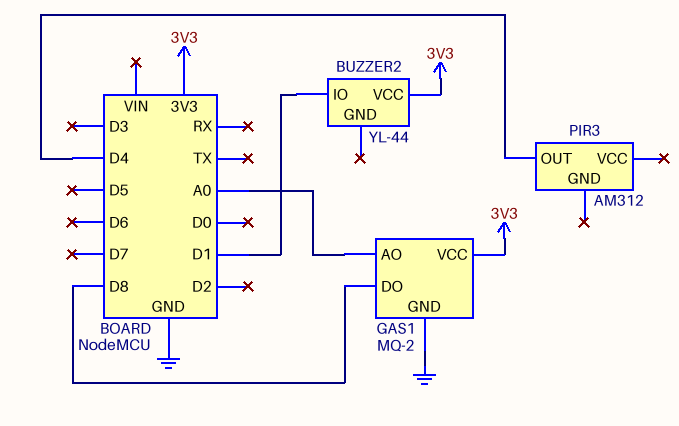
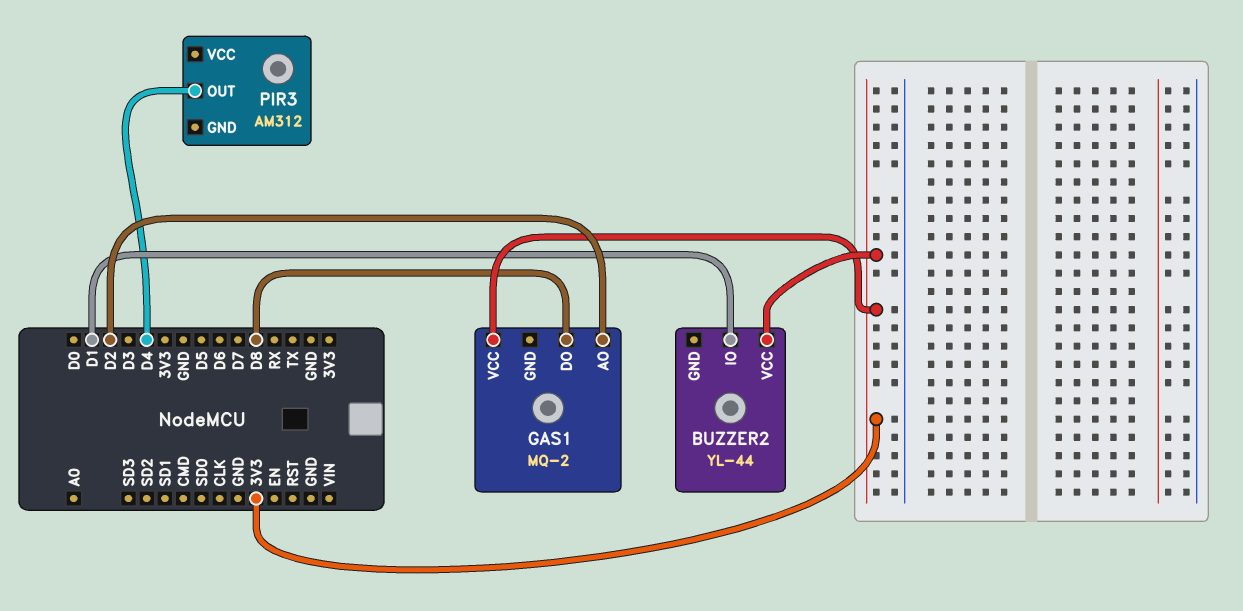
GAS1 pin AO: A0 -> D2
GAS1 pin GND: GND -> none

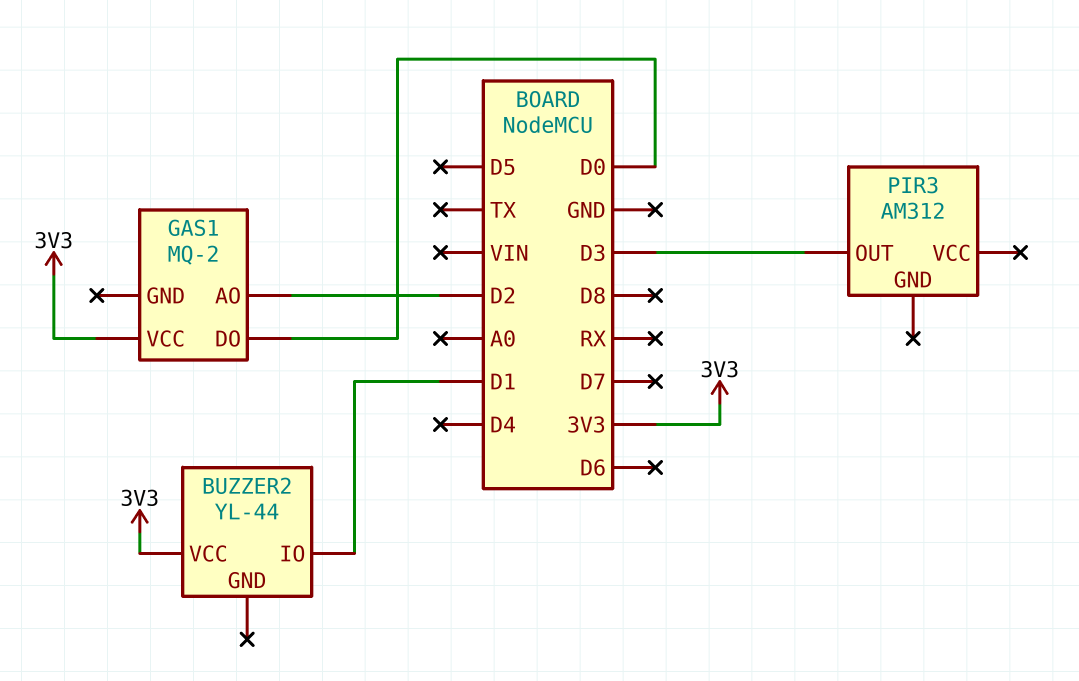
GAS1 pin DO: D8 -> D0
PIR3 pin OUT: D4 -> D3

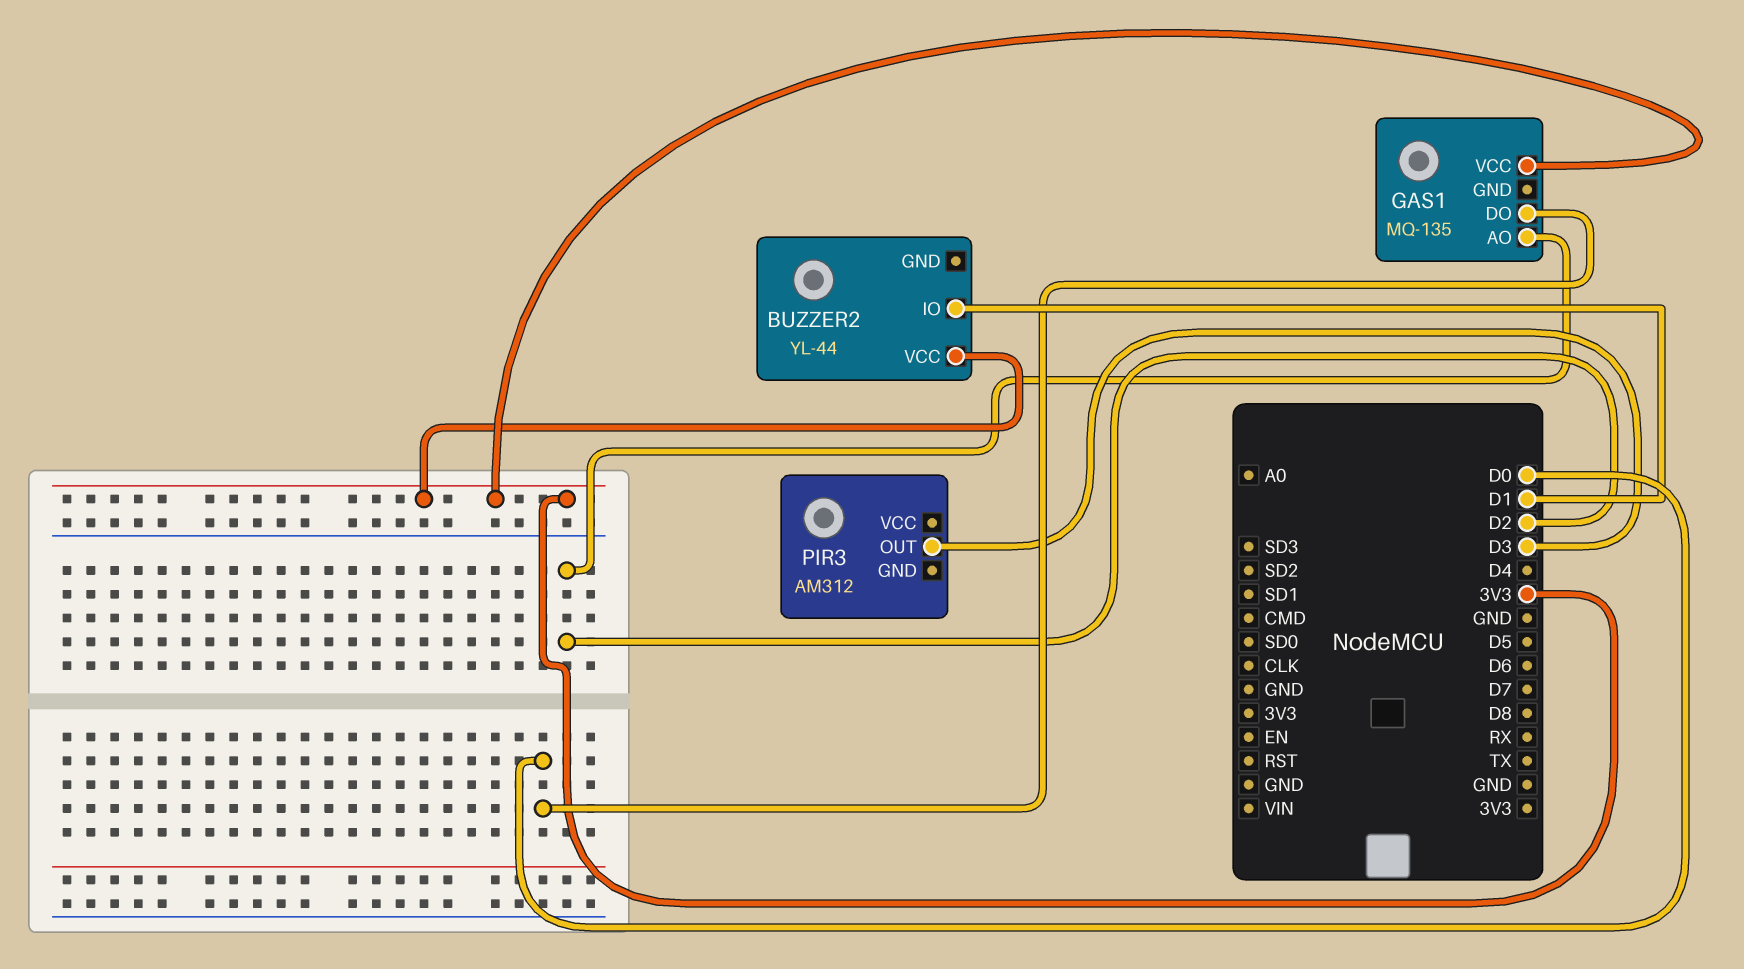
GAS1: MQ-2 -> MQ-135

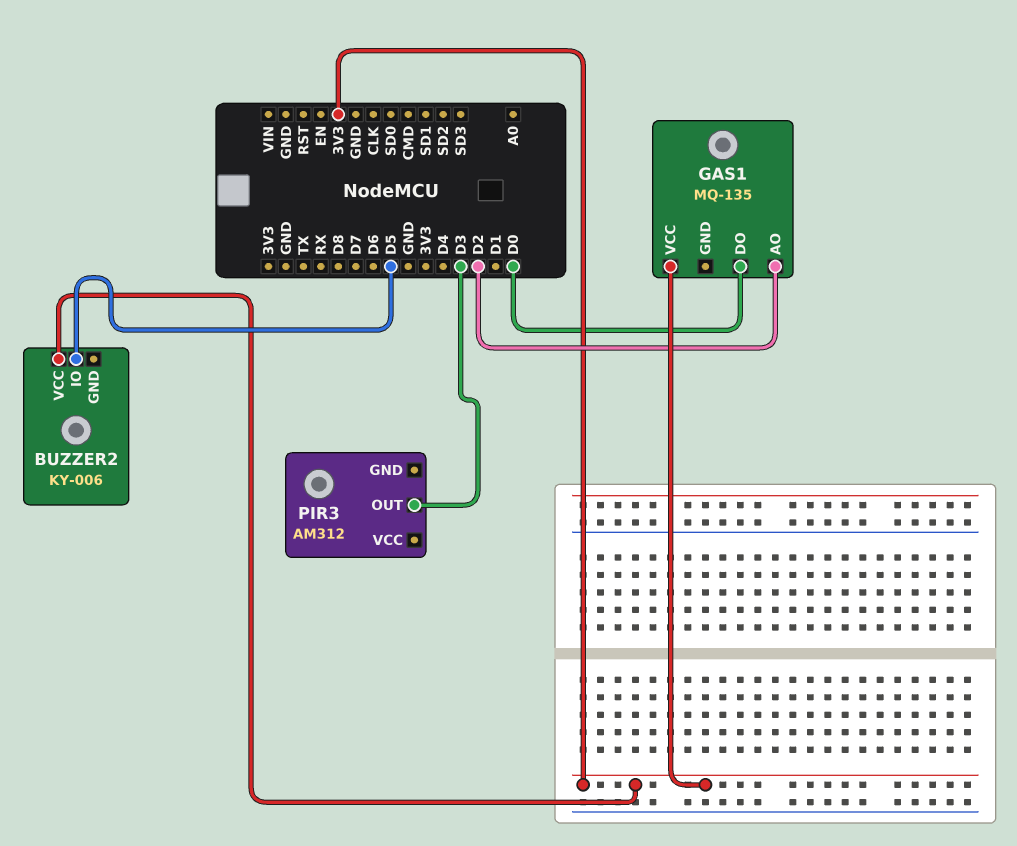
BUZZER2: YL-44 -> KY-006
BUZZER2 pin IO: D1 -> D5

